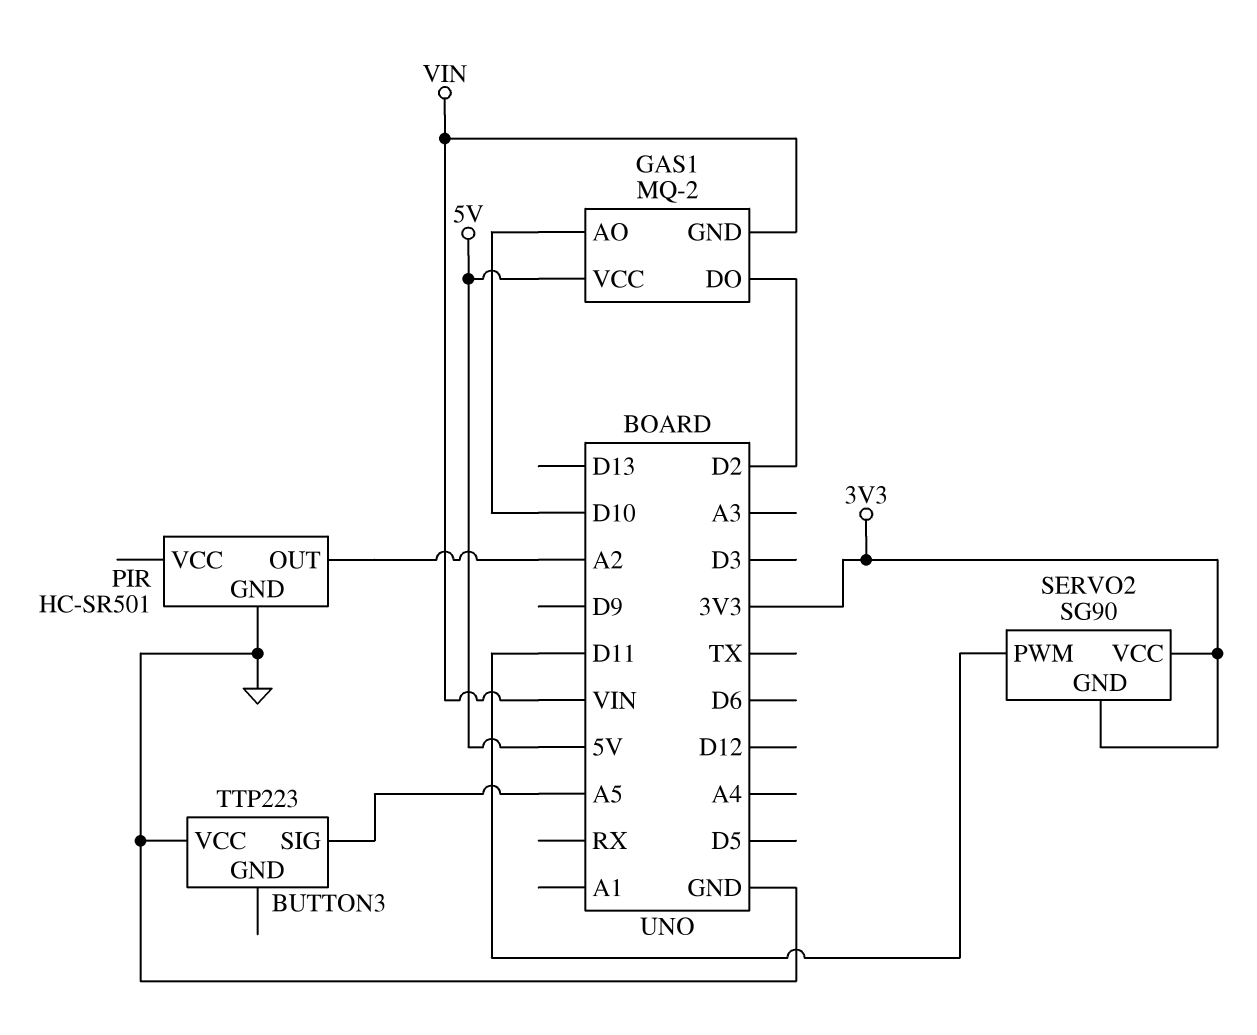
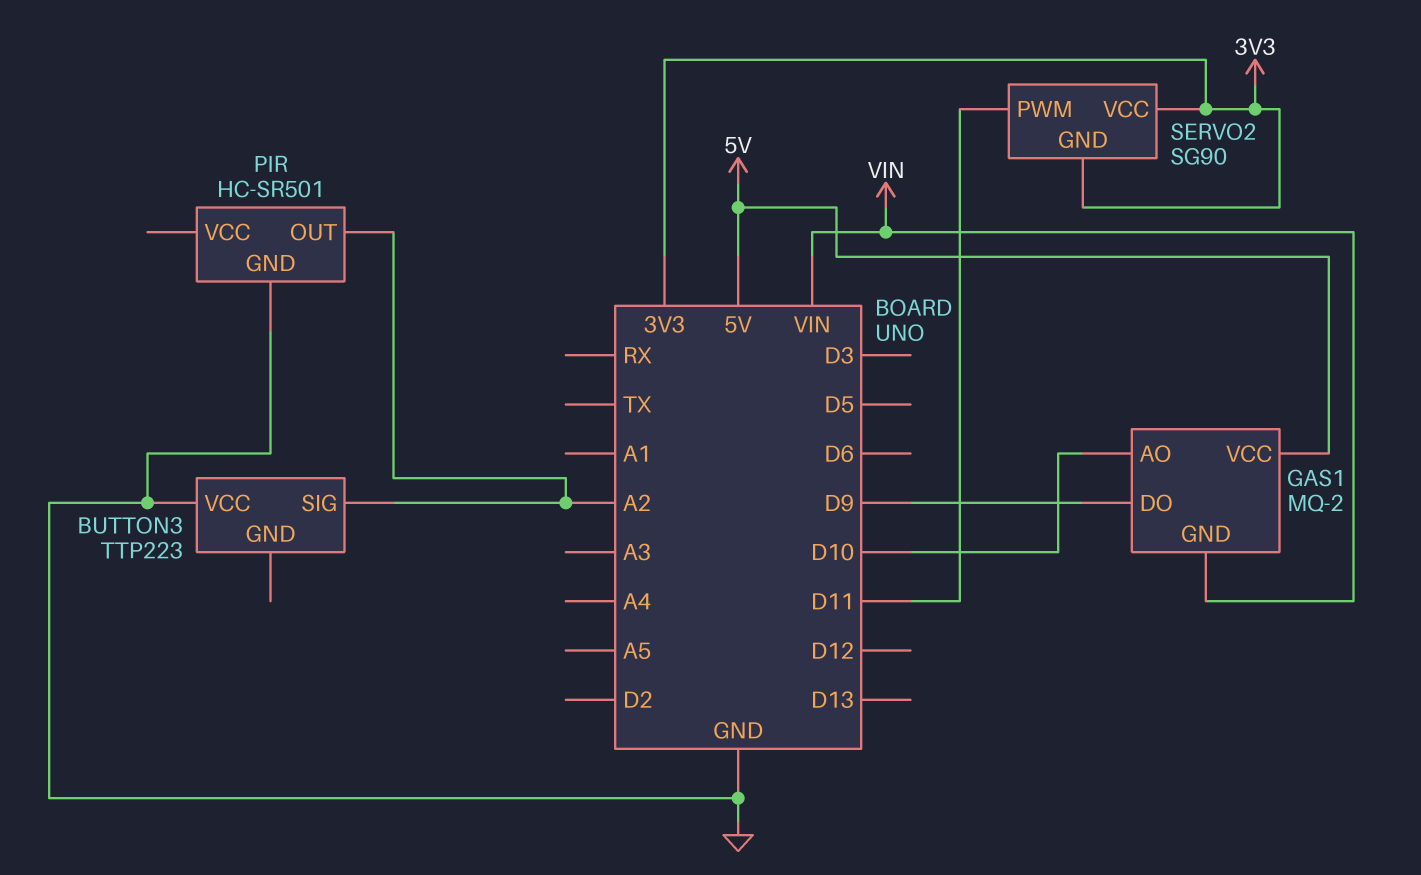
BUTTON3 pin SIG: A5 -> A2
GAS1 pin DO: D2 -> D9

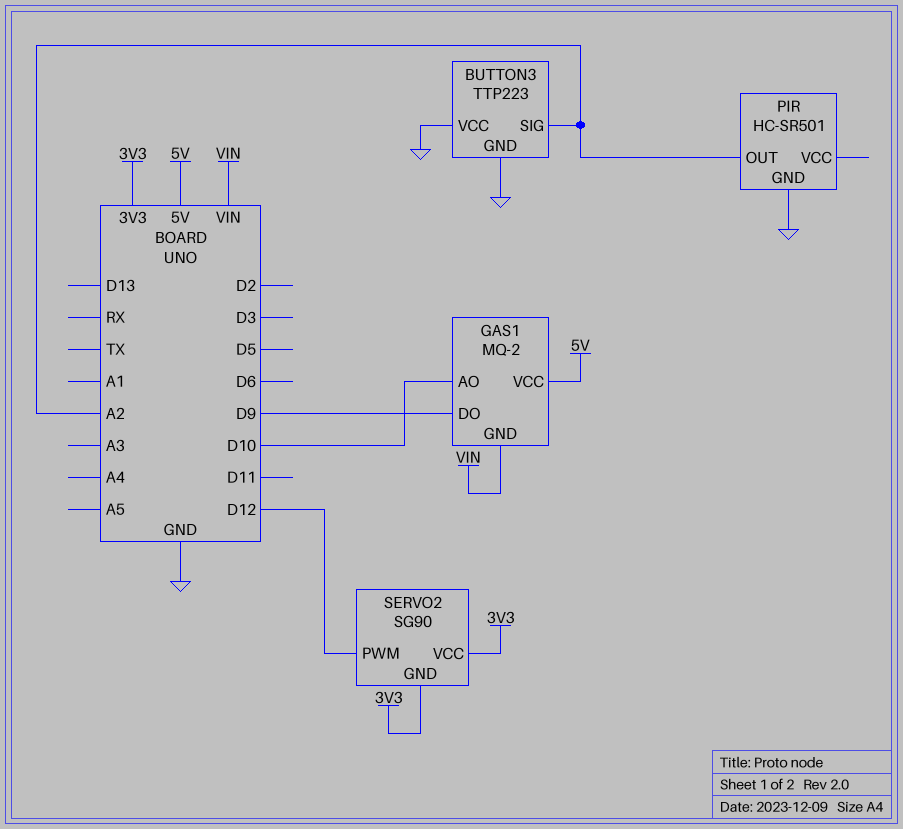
BUTTON3 pin GND: none -> GND
SERVO2 pin PWM: D11 -> D12

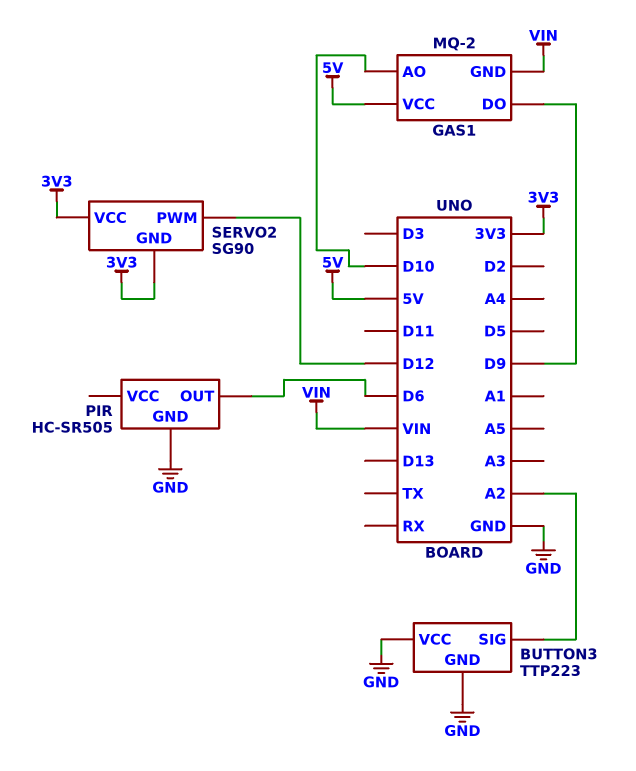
PIR: HC-SR501 -> HC-SR505
PIR pin OUT: A2 -> D6

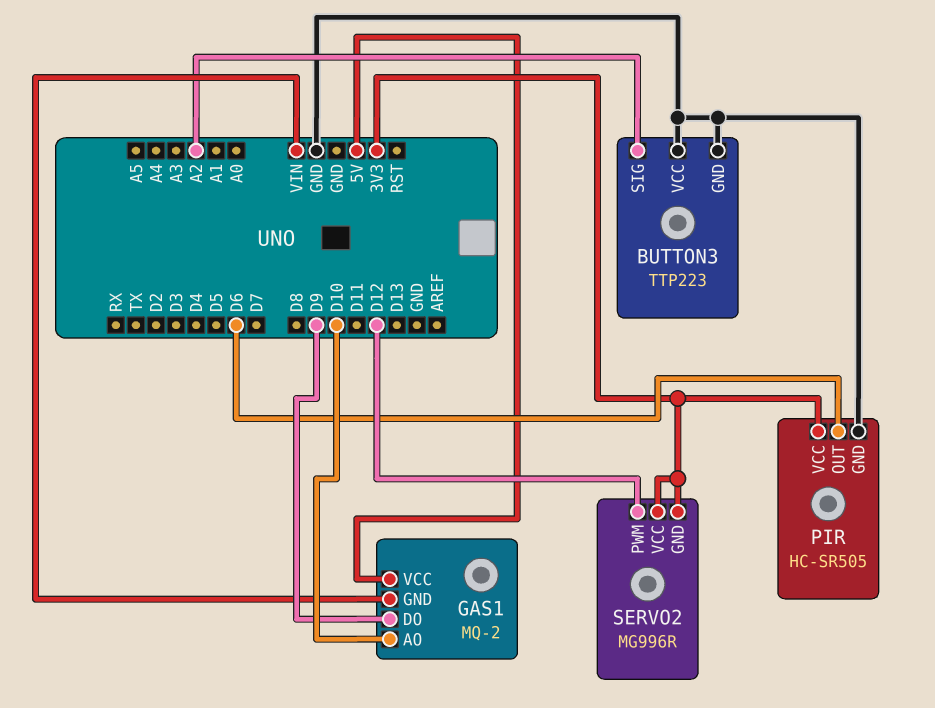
PIR pin VCC: none -> 3V3
SERVO2: SG90 -> MG996R

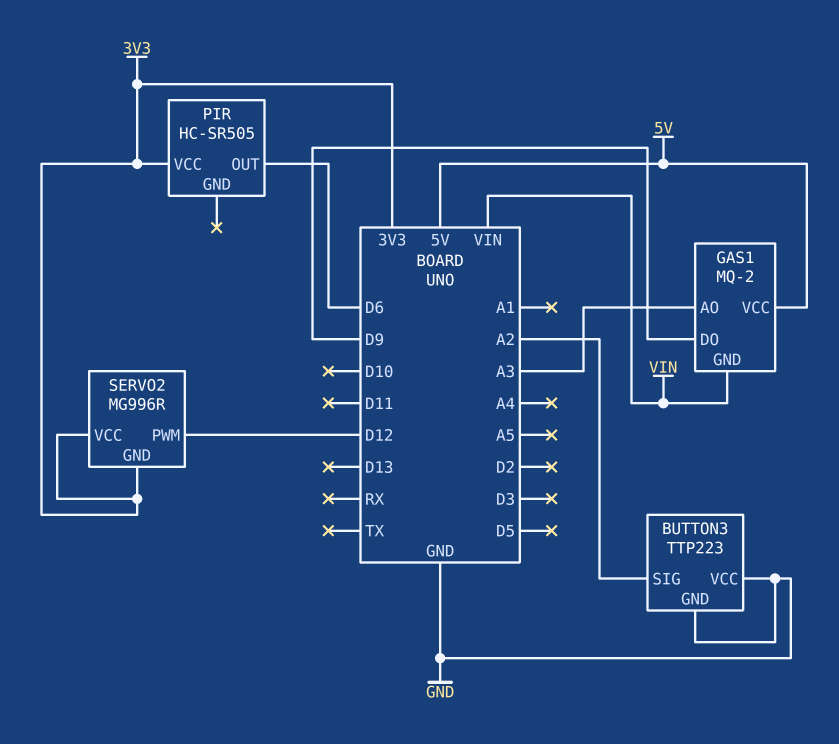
GAS1 pin AO: D10 -> A3
PIR pin GND: GND -> none

